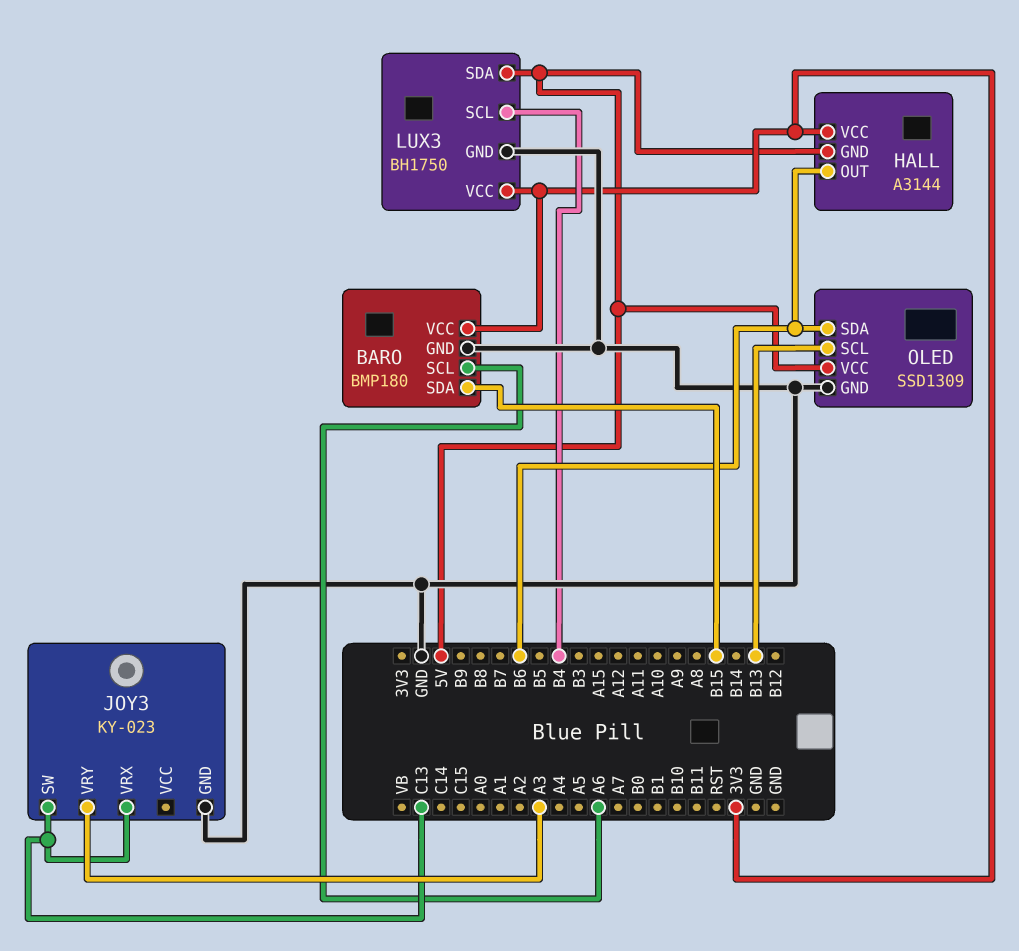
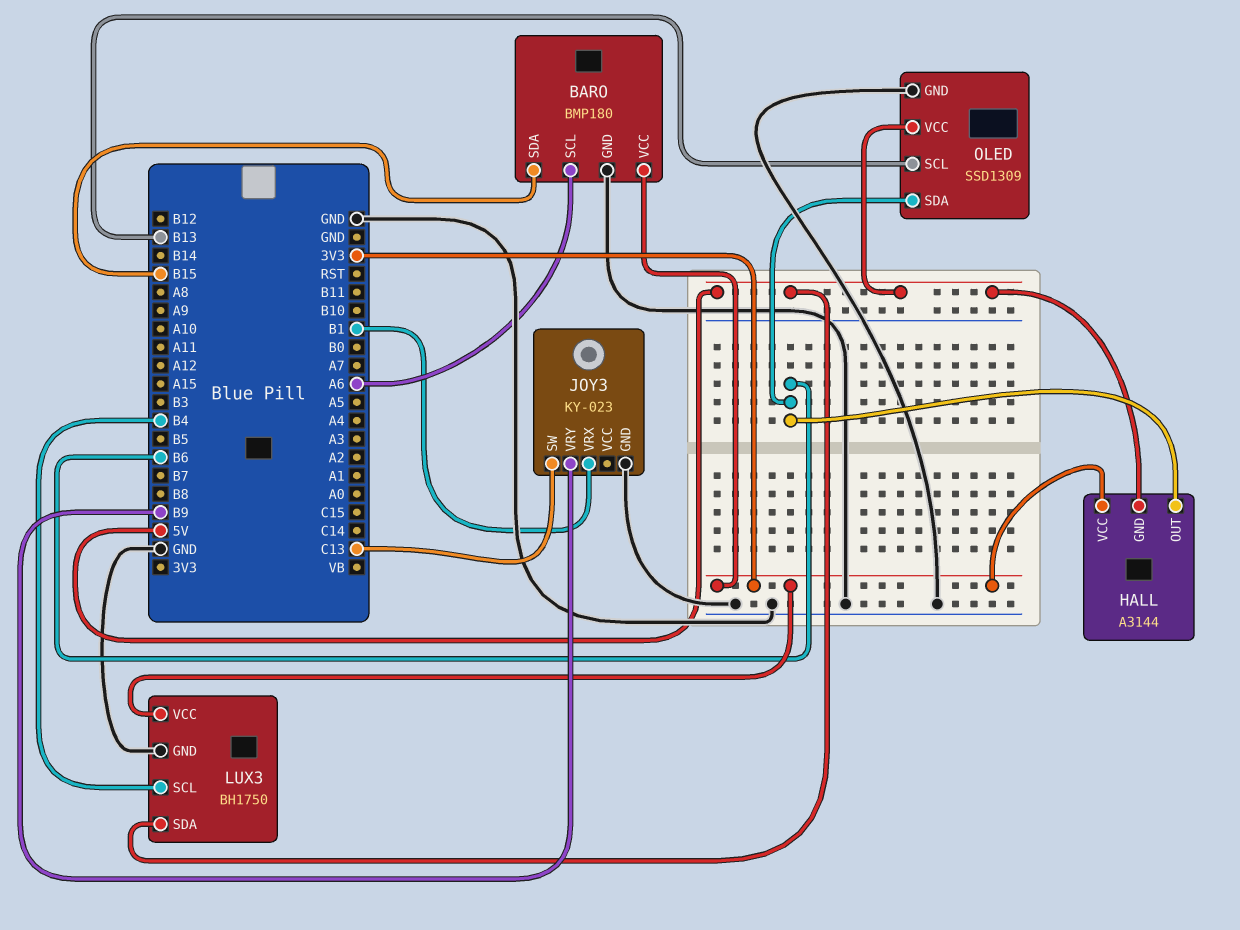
JOY3 pin VRX: C13 -> B1
JOY3 pin VRY: A3 -> B9

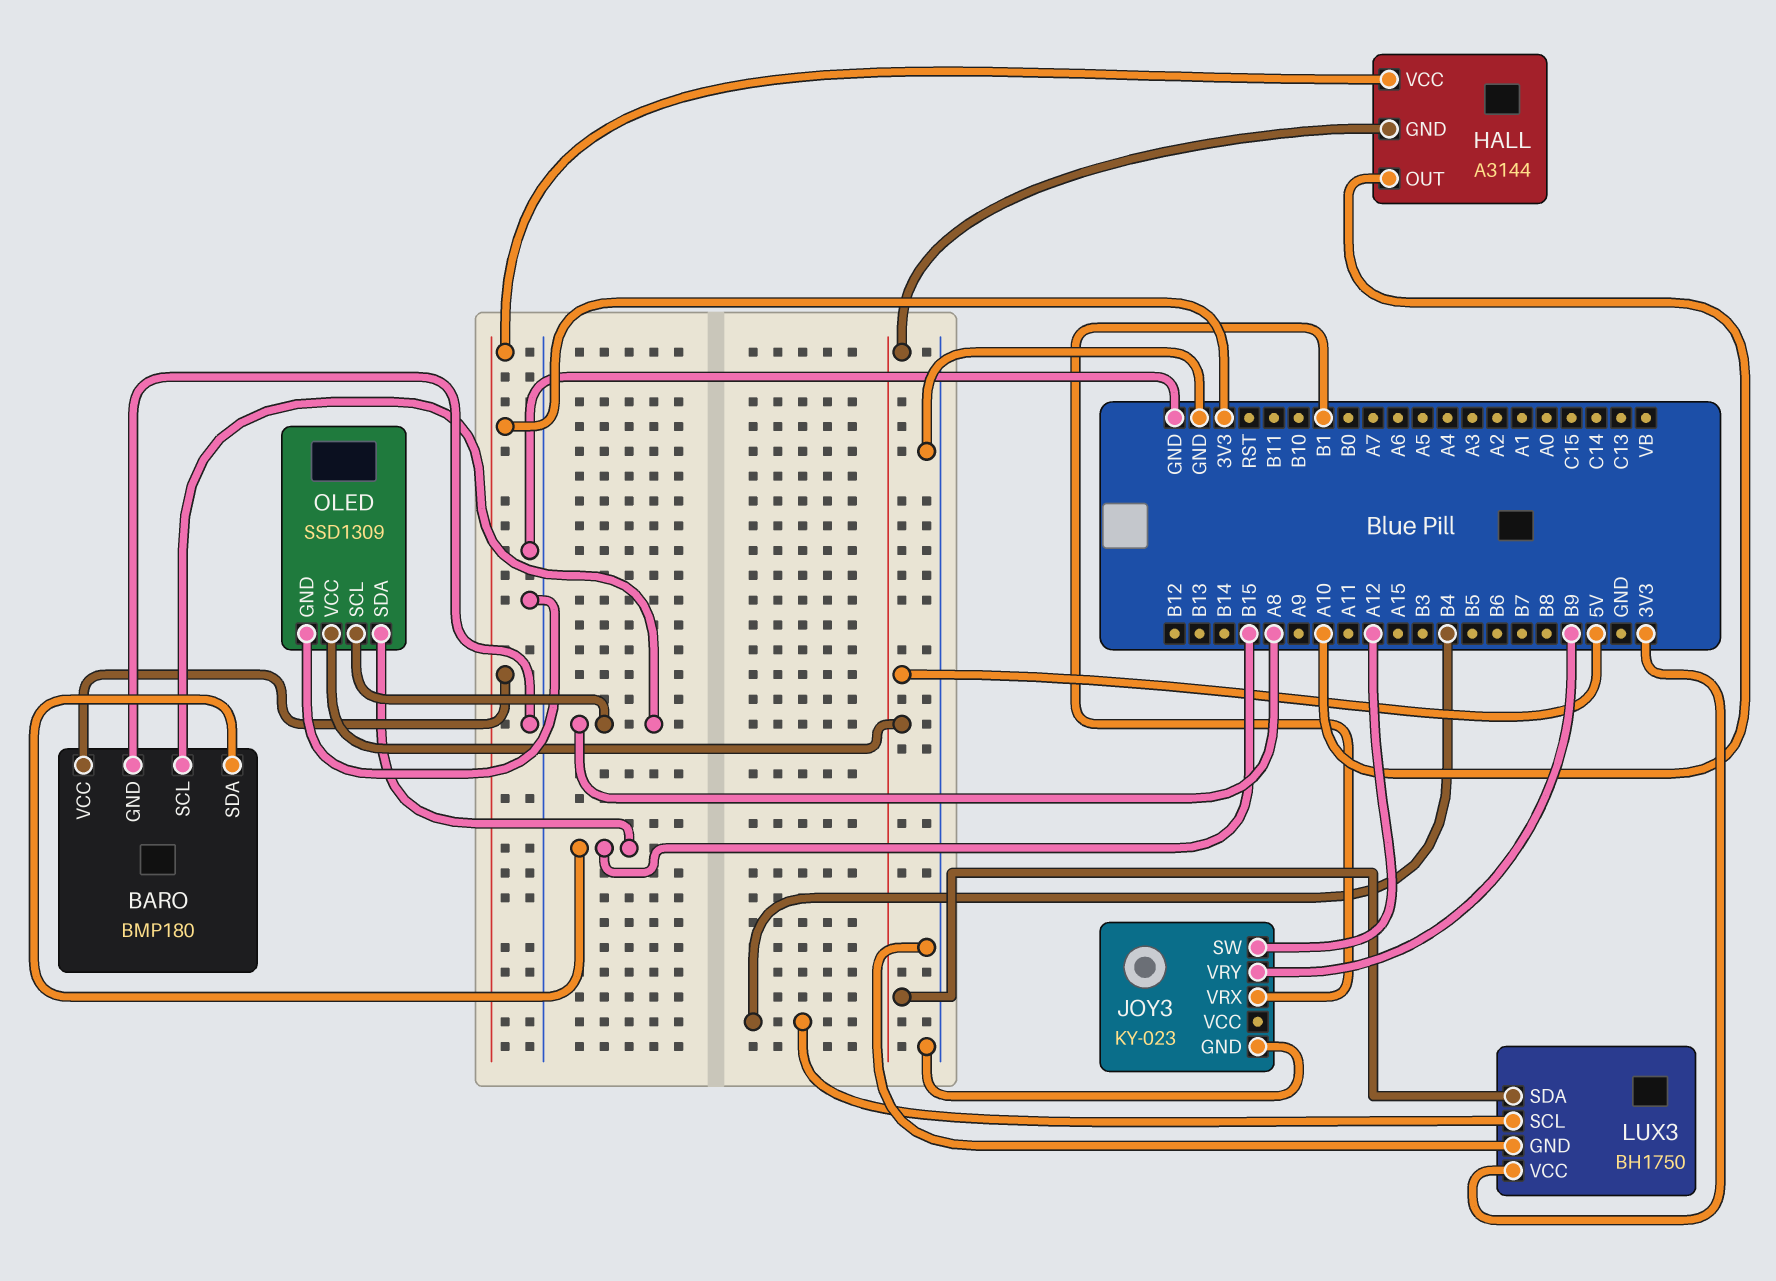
BARO pin SCL: A6 -> A8
HALL pin OUT: B6 -> A10
JOY3 pin SW: C13 -> A12
OLED pin SCL: B13 -> A8
OLED pin SDA: B6 -> B15

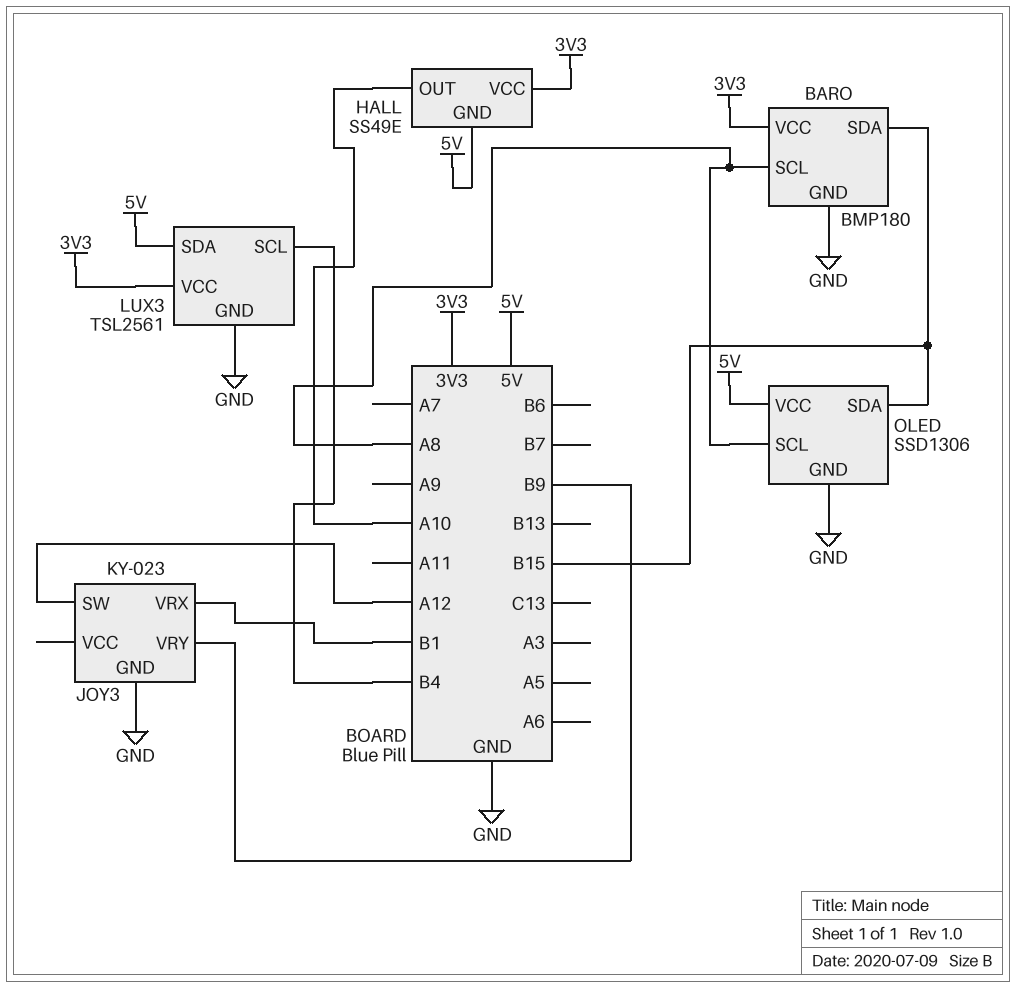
HALL: A3144 -> SS49E
LUX3: BH1750 -> TSL2561
OLED: SSD1309 -> SSD1306

